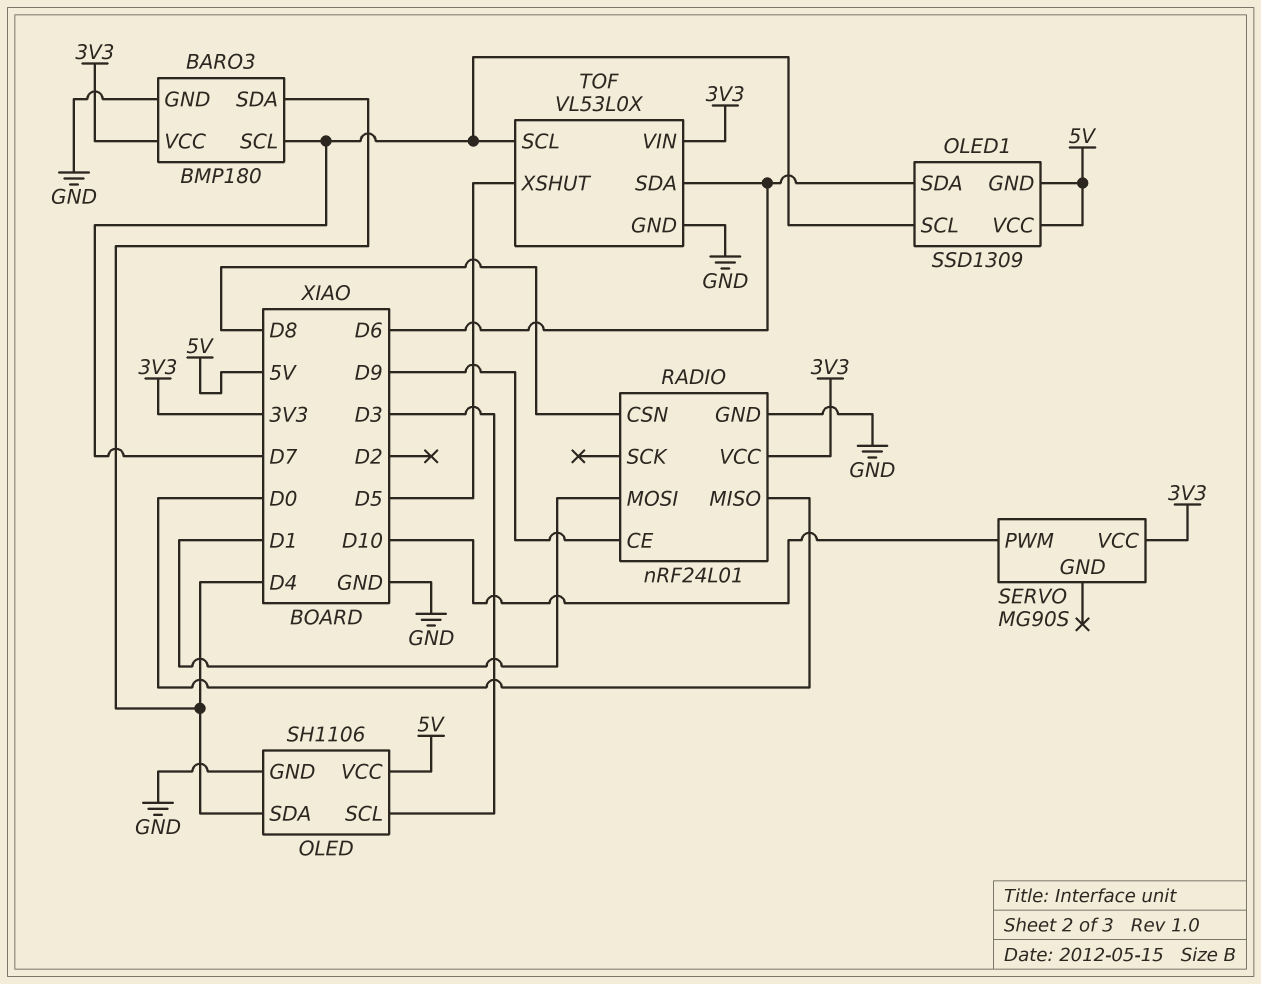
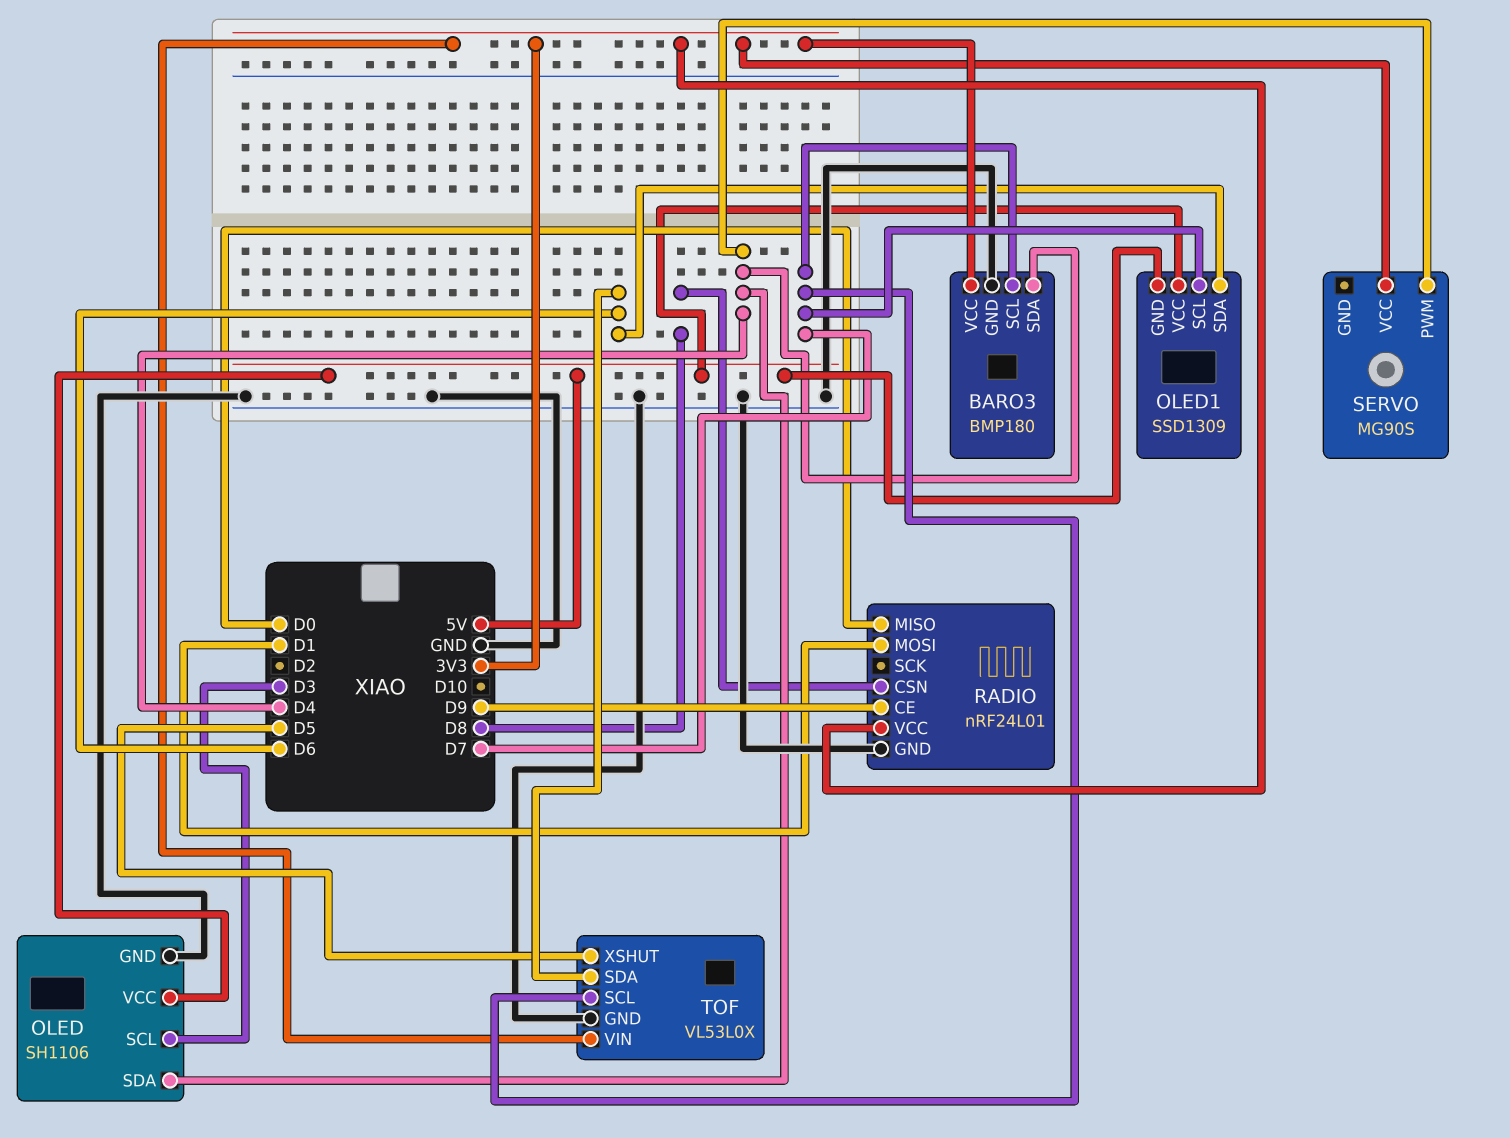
SERVO pin PWM: D10 -> D4

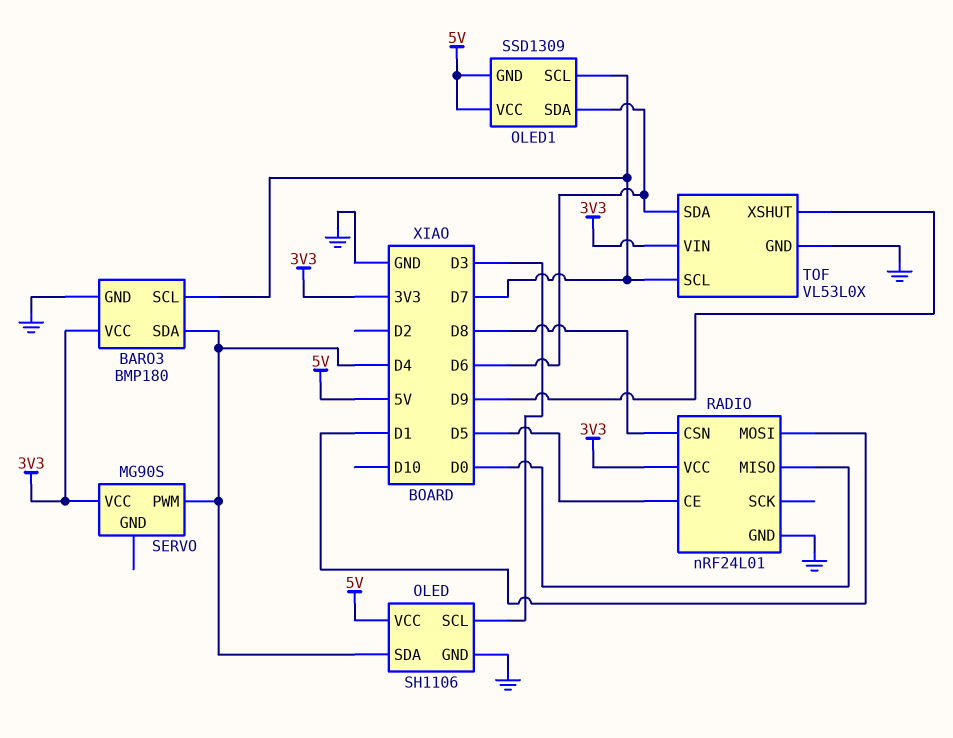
RADIO pin CE: D9 -> D5
TOF pin XSHUT: D5 -> D9

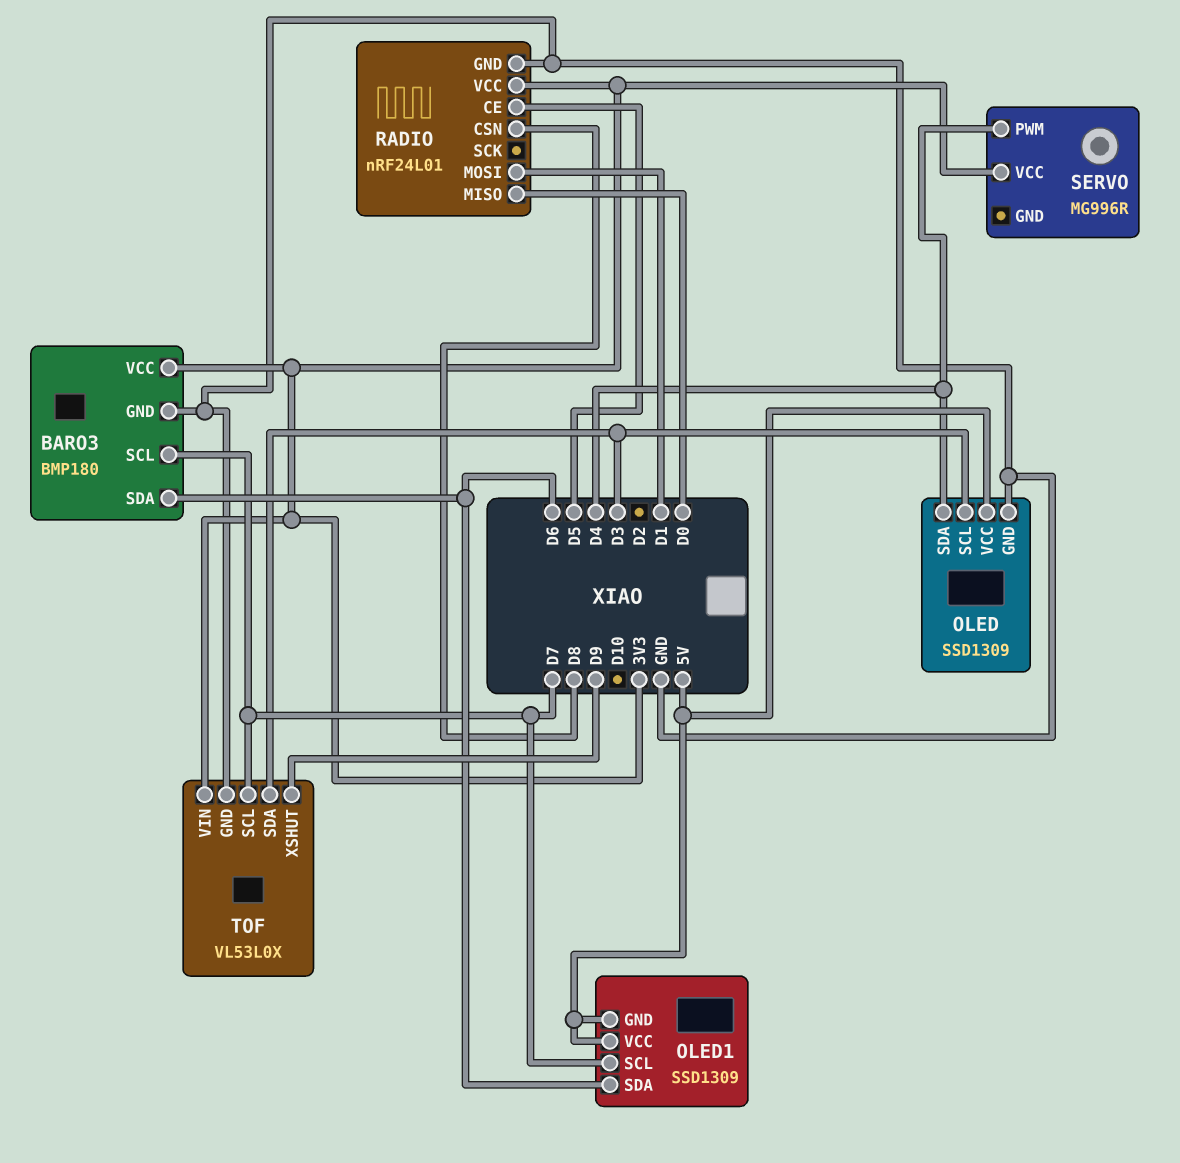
BARO3 pin SDA: D4 -> D6
OLED: SH1106 -> SSD1309
SERVO: MG90S -> MG996R
TOF pin SDA: D6 -> D3

